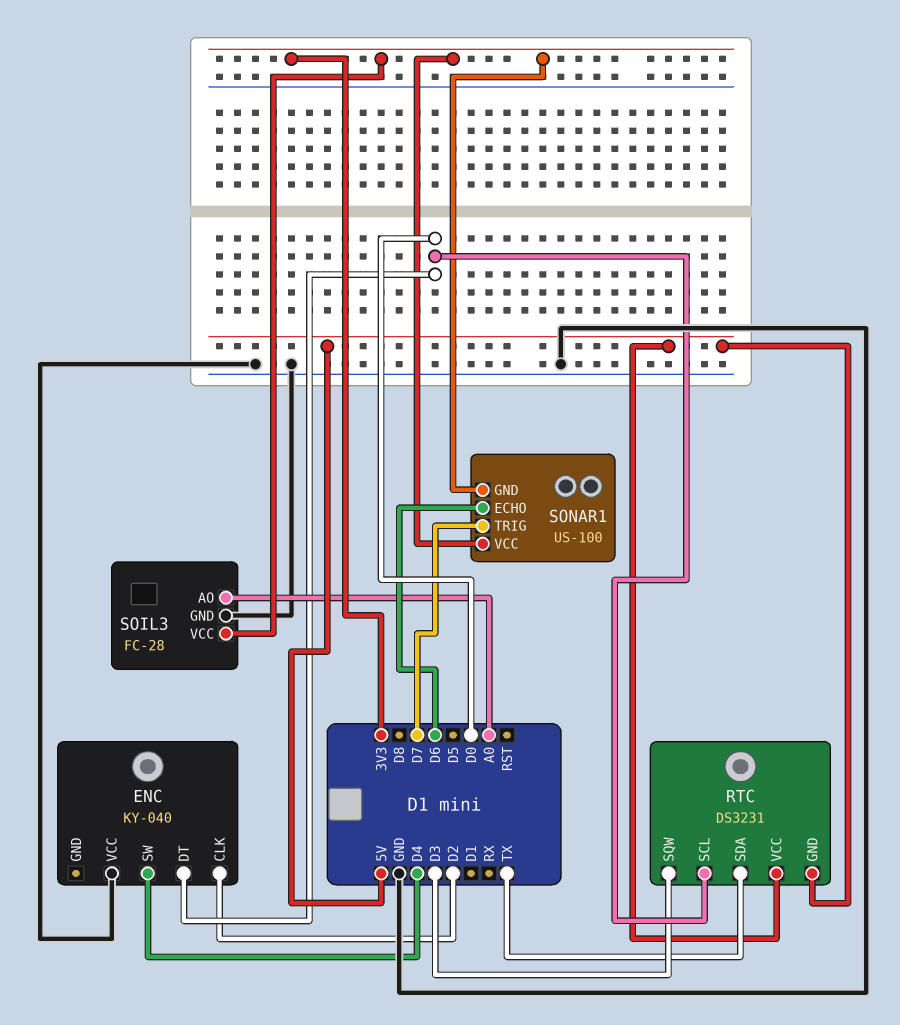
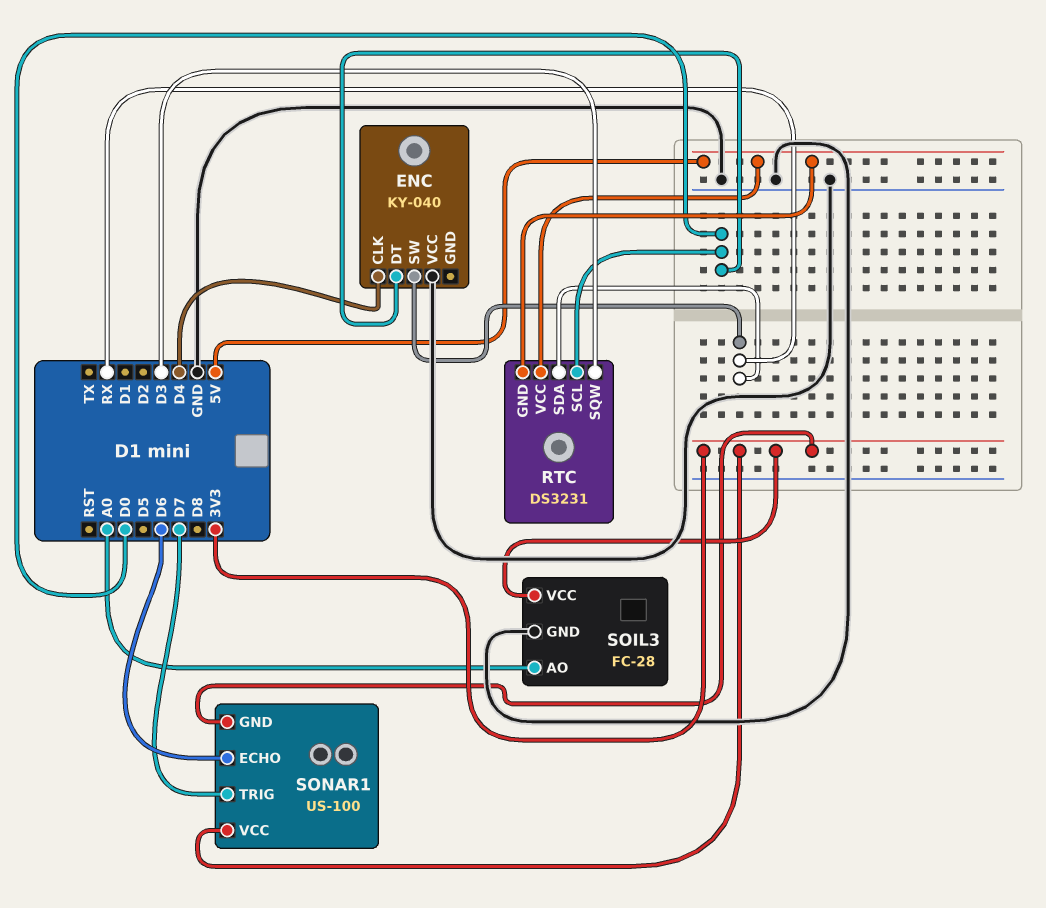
ENC pin CLK: D2 -> D4
ENC pin SW: D4 -> RX
RTC pin SDA: TX -> RX

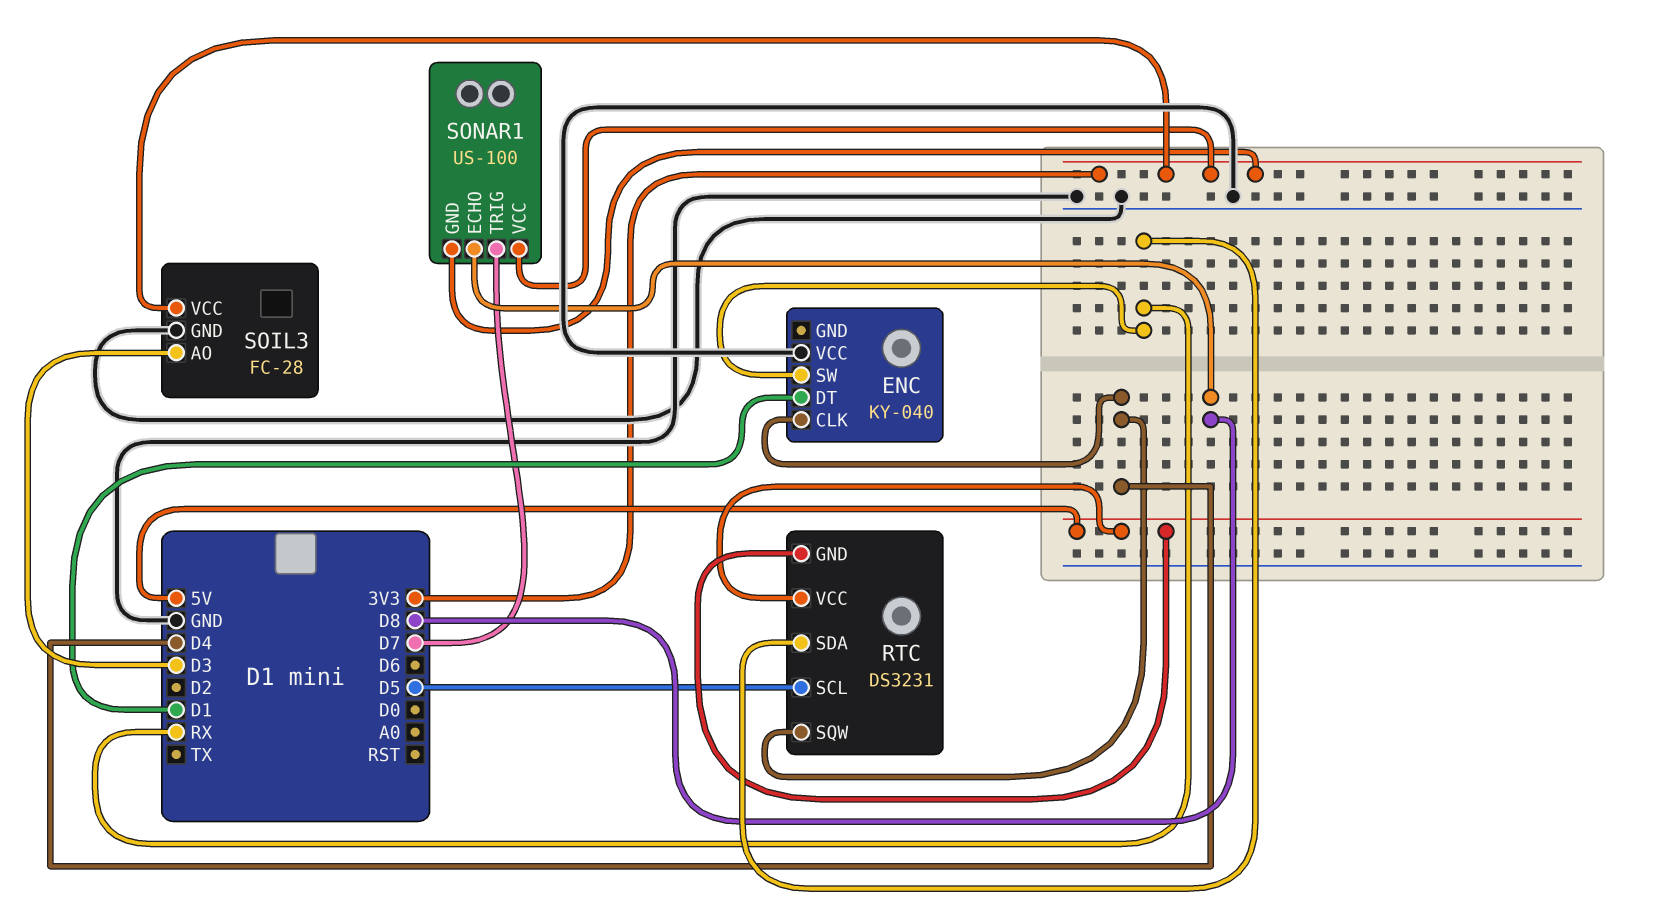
ENC pin DT: D0 -> D1
RTC pin SCL: D0 -> D5
RTC pin SQW: D3 -> D4
SOIL3 pin AO: A0 -> D3
SONAR1 pin ECHO: D6 -> D8

